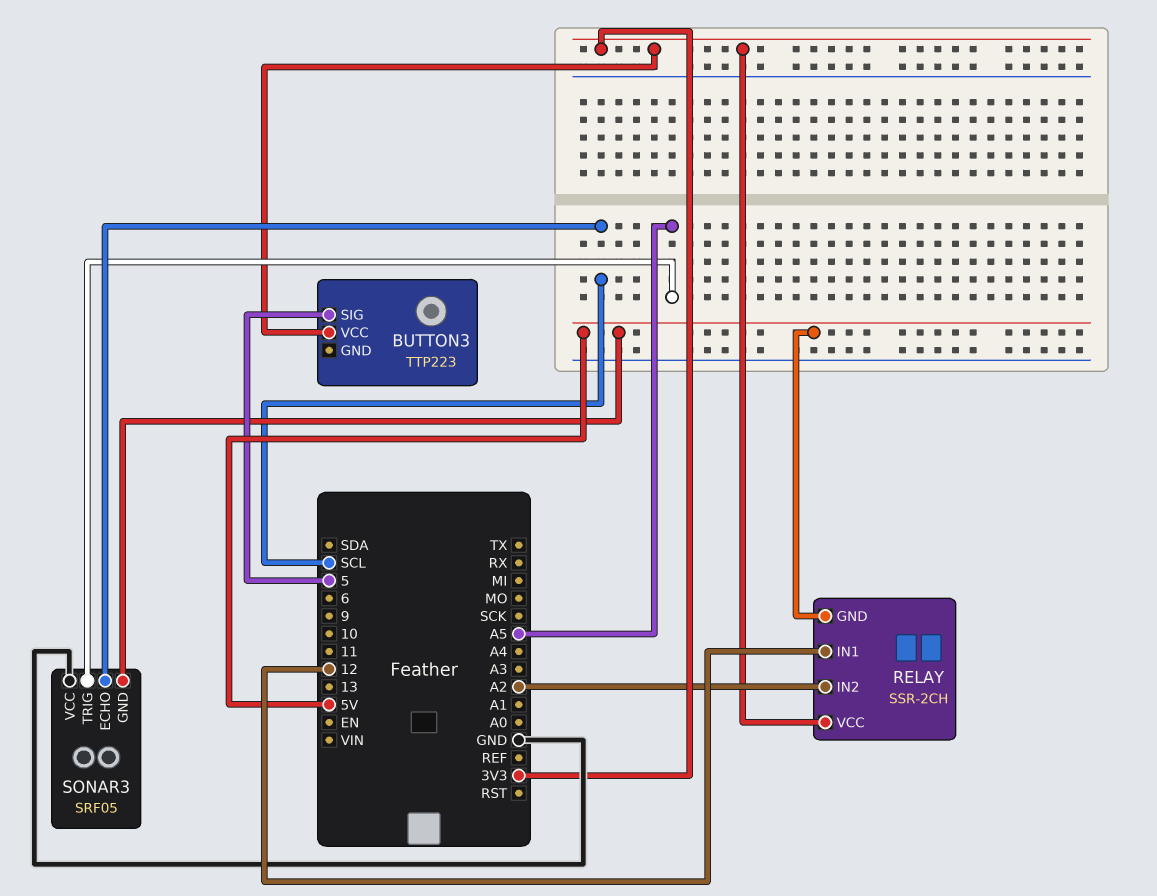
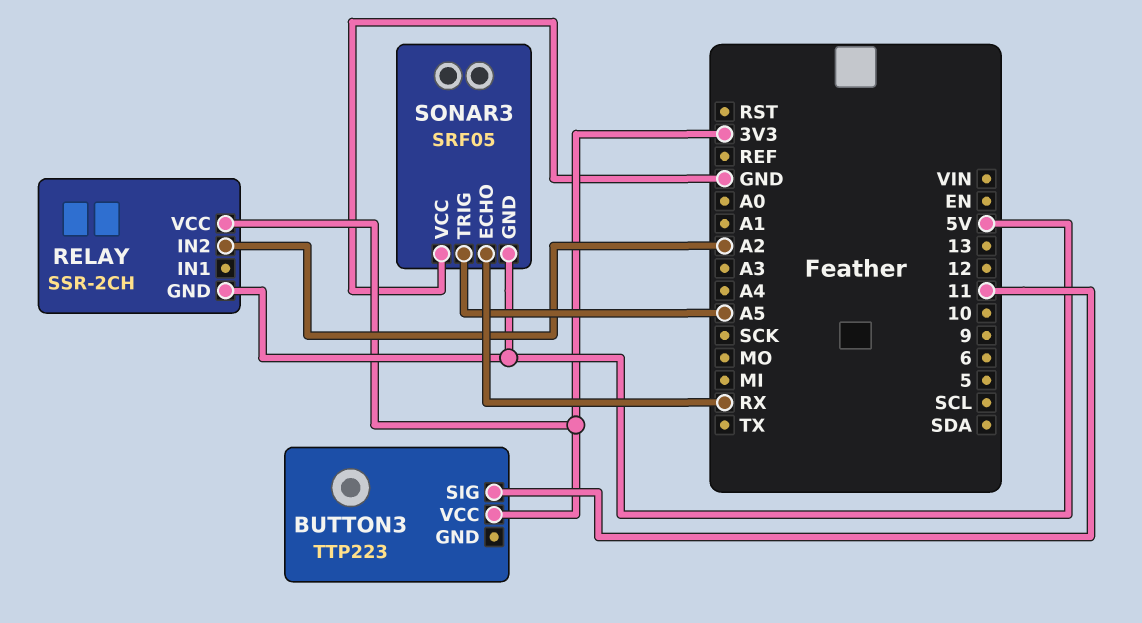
BUTTON3 pin SIG: 5 -> 11
RELAY pin IN1: 12 -> none
SONAR3 pin ECHO: SCL -> RX

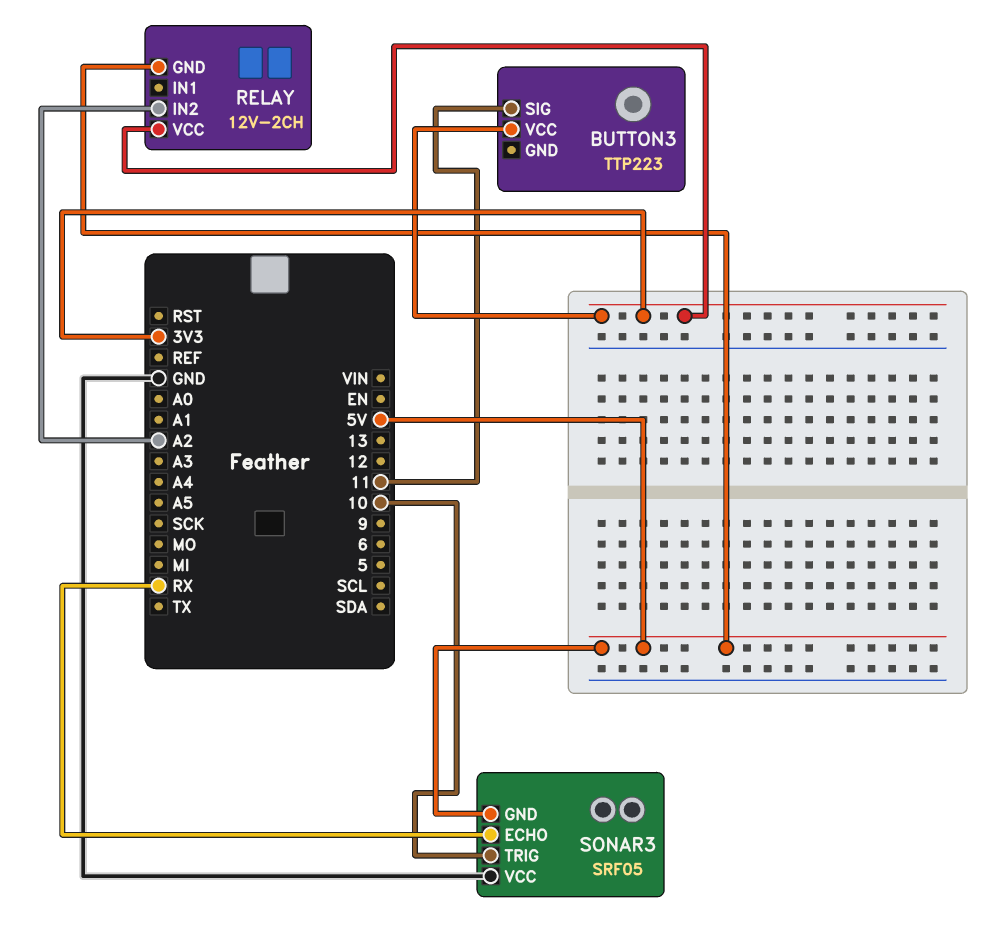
RELAY: SSR-2CH -> 12V-2CH
SONAR3 pin TRIG: A5 -> 10

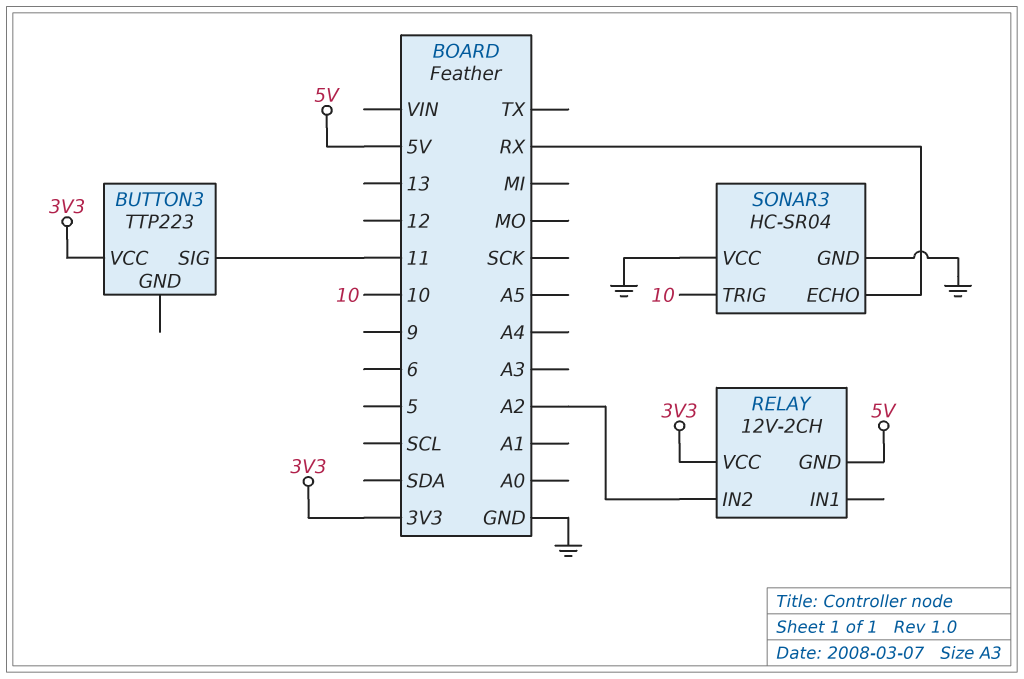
SONAR3: SRF05 -> HC-SR04
SONAR3 pin GND: 5V -> GND

